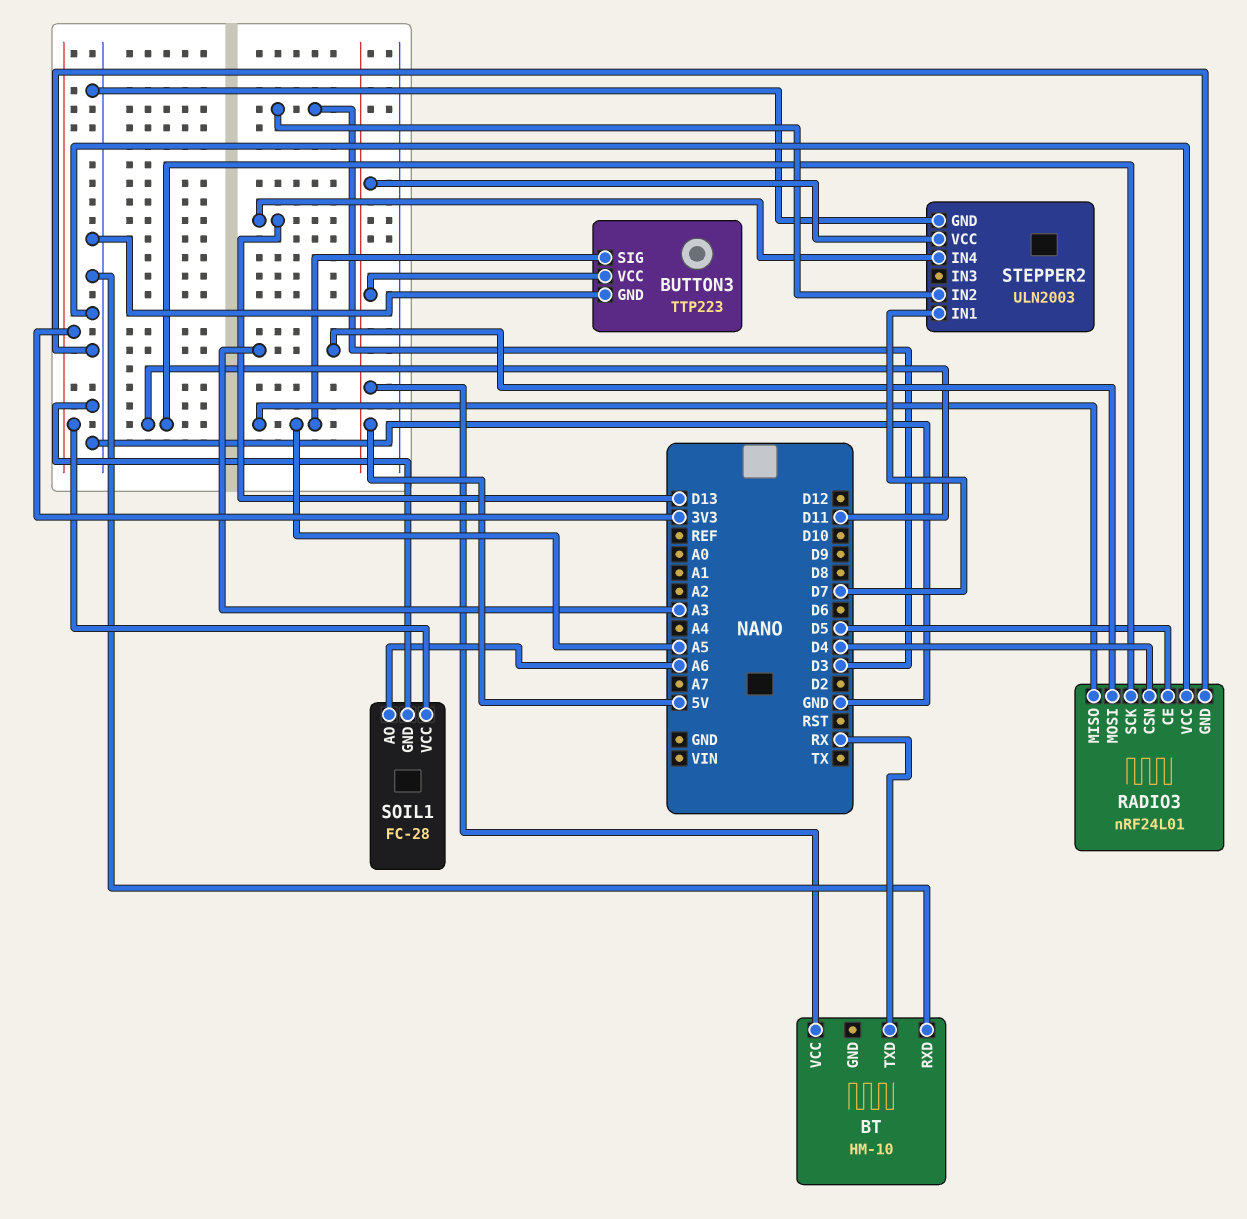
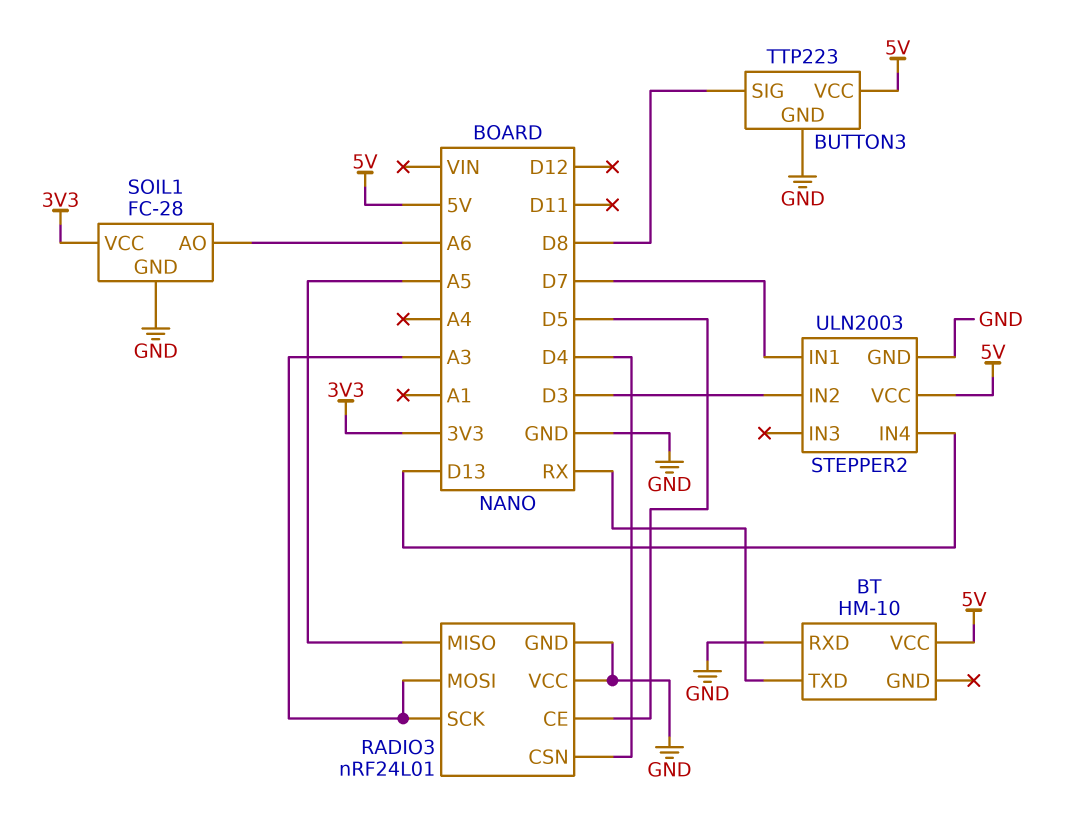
BUTTON3 pin SIG: A5 -> D8
RADIO3 pin SCK: D11 -> A3

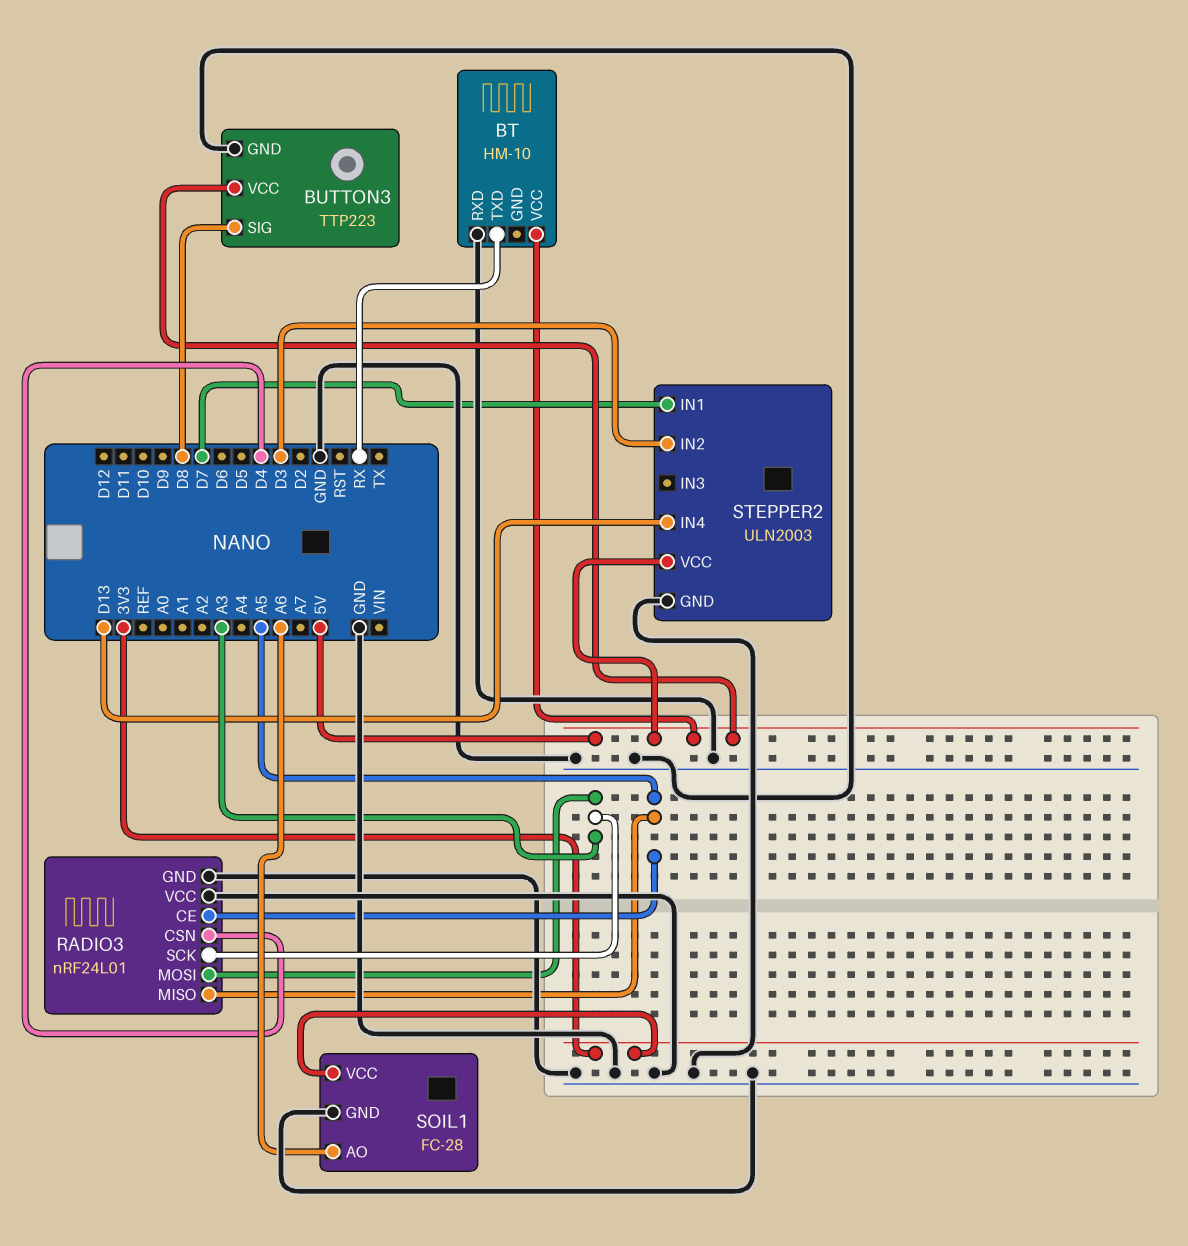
RADIO3 pin CE: D5 -> A5

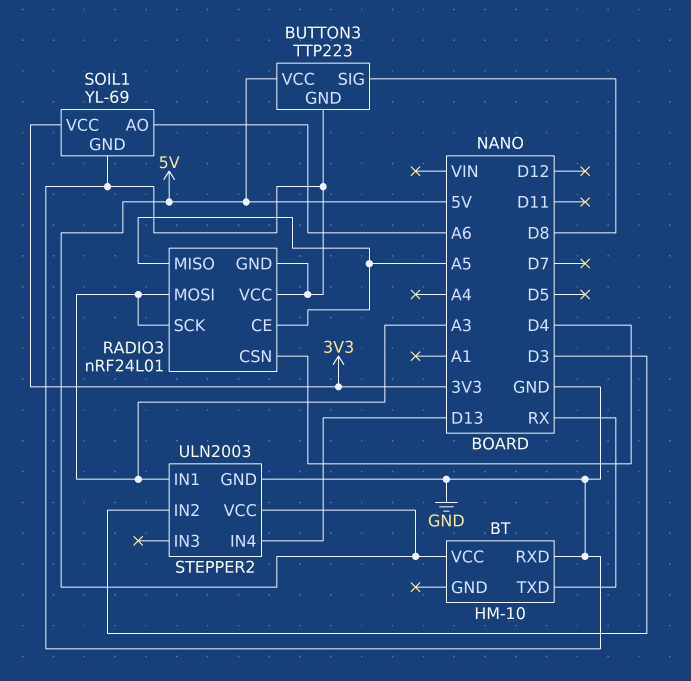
SOIL1: FC-28 -> YL-69
STEPPER2 pin IN1: D7 -> A3

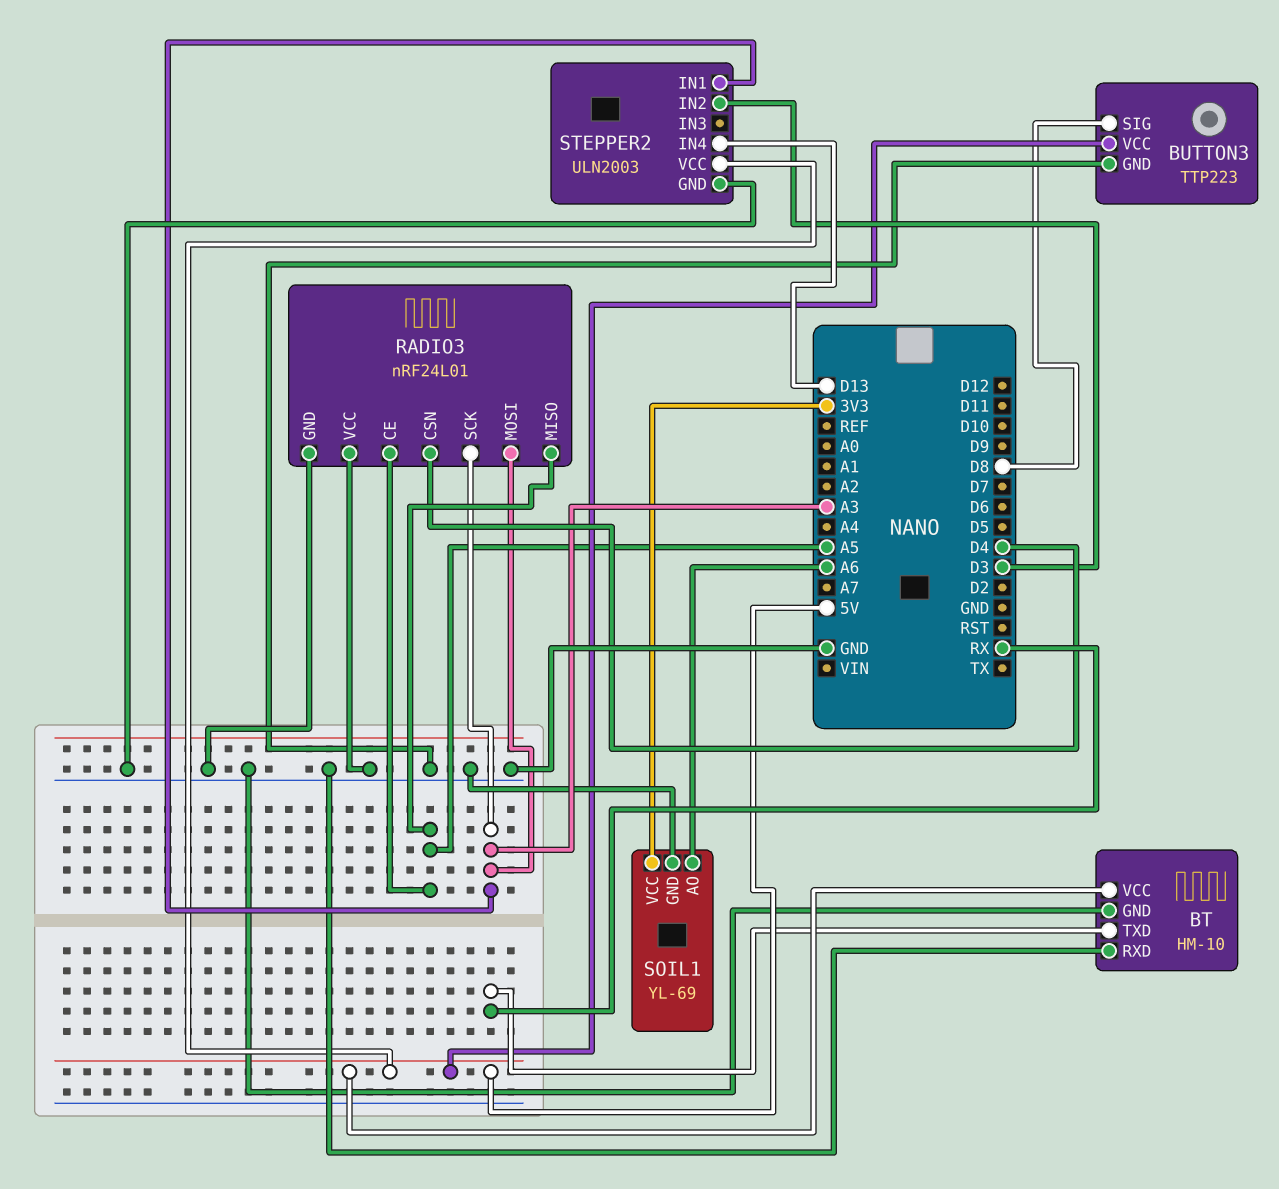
BT pin GND: none -> GND

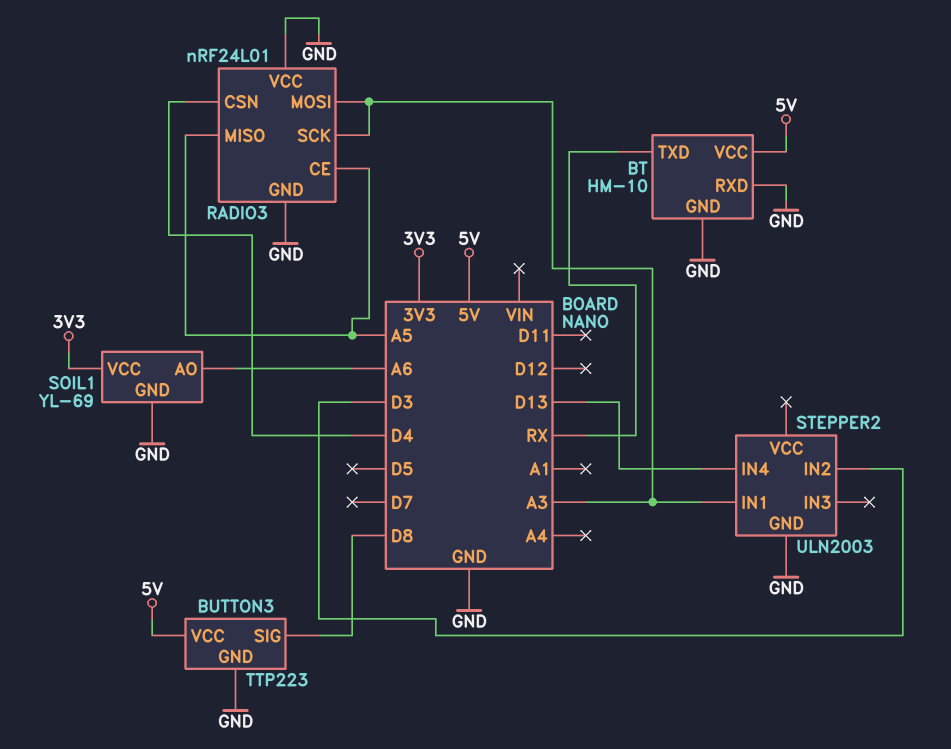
STEPPER2 pin VCC: 5V -> none

